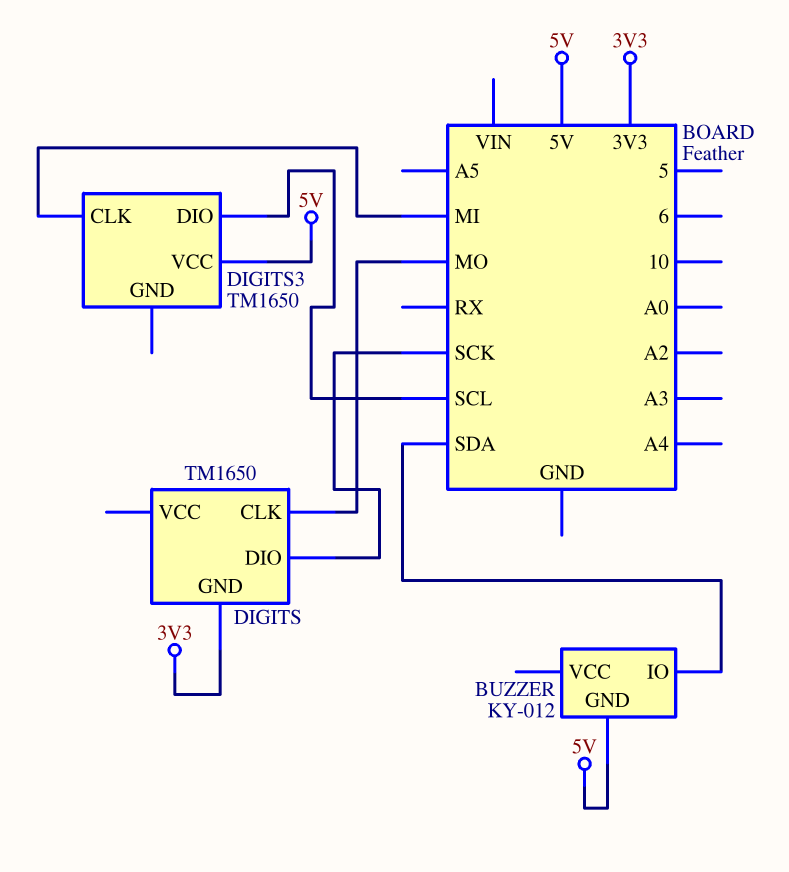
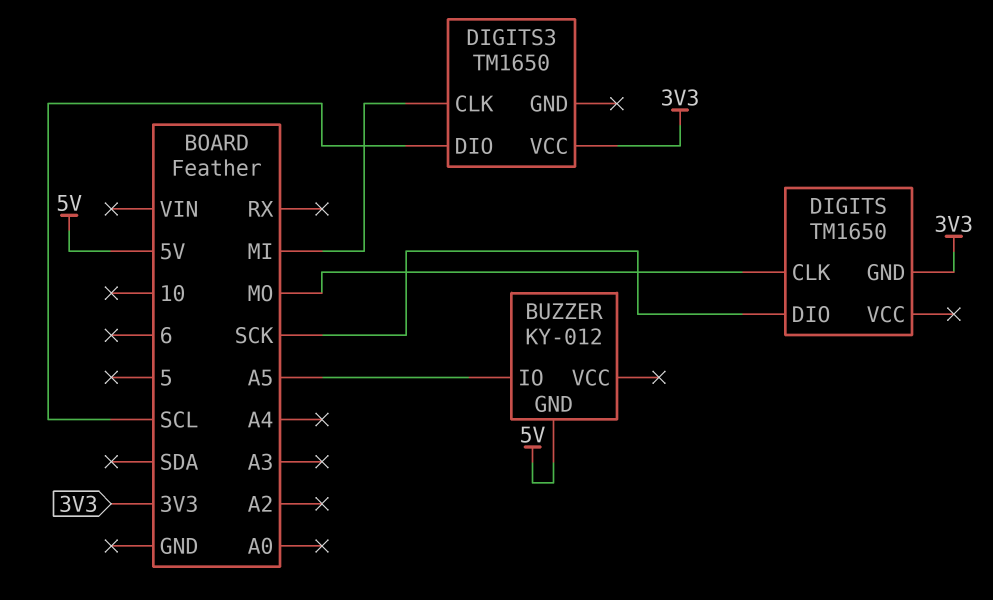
BUZZER pin IO: SDA -> A5
DIGITS3 pin VCC: 5V -> 3V3

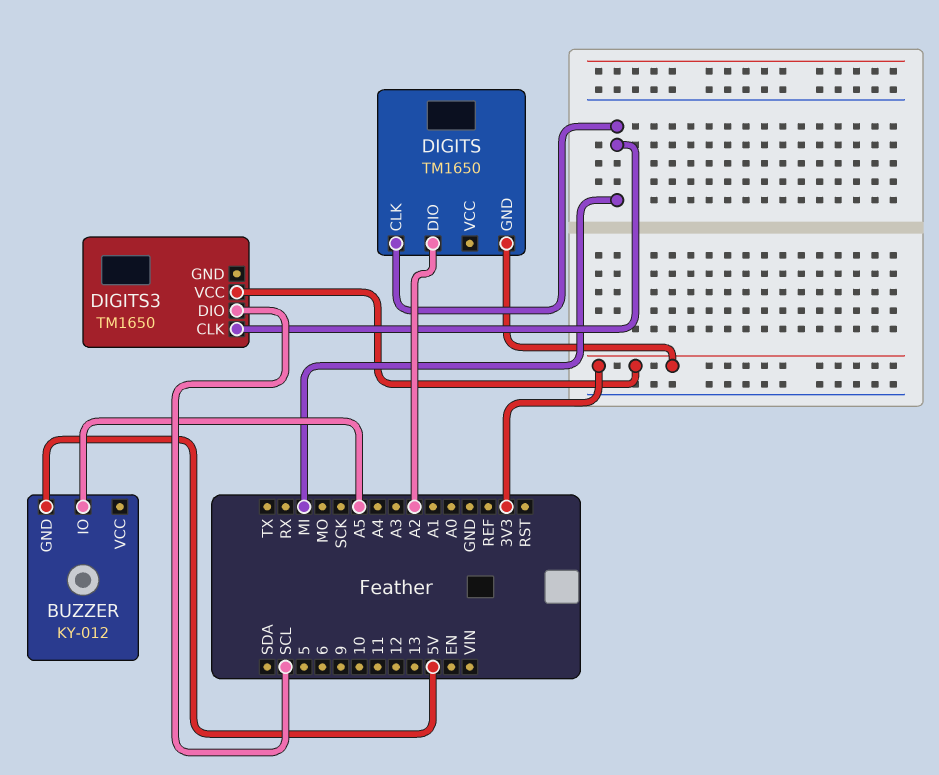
DIGITS pin CLK: MO -> MI
DIGITS pin DIO: SCK -> A2

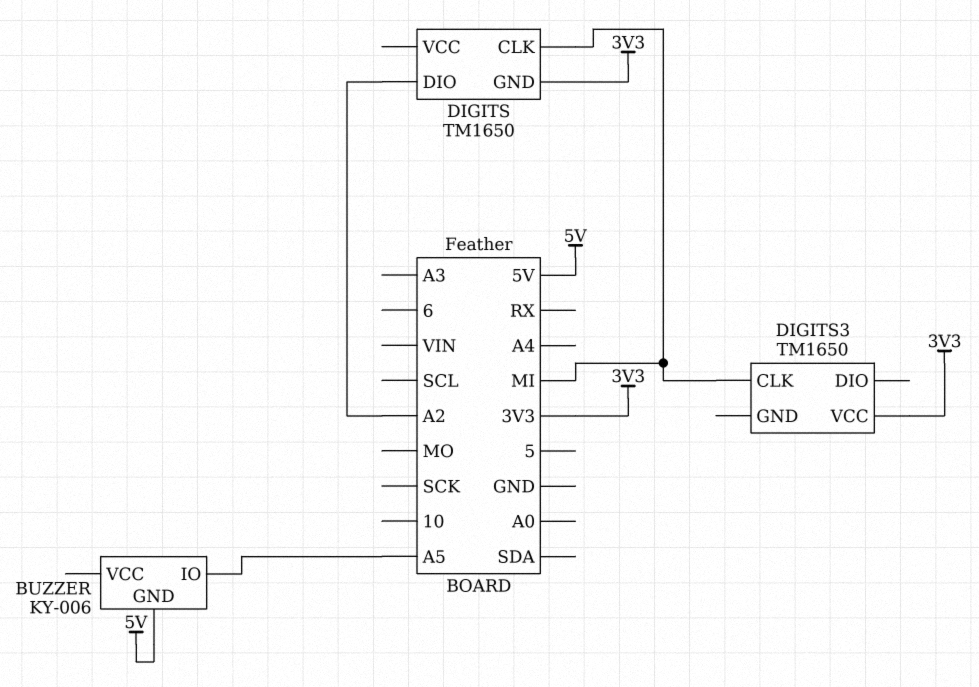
BUZZER: KY-012 -> KY-006
DIGITS3 pin DIO: SCL -> none

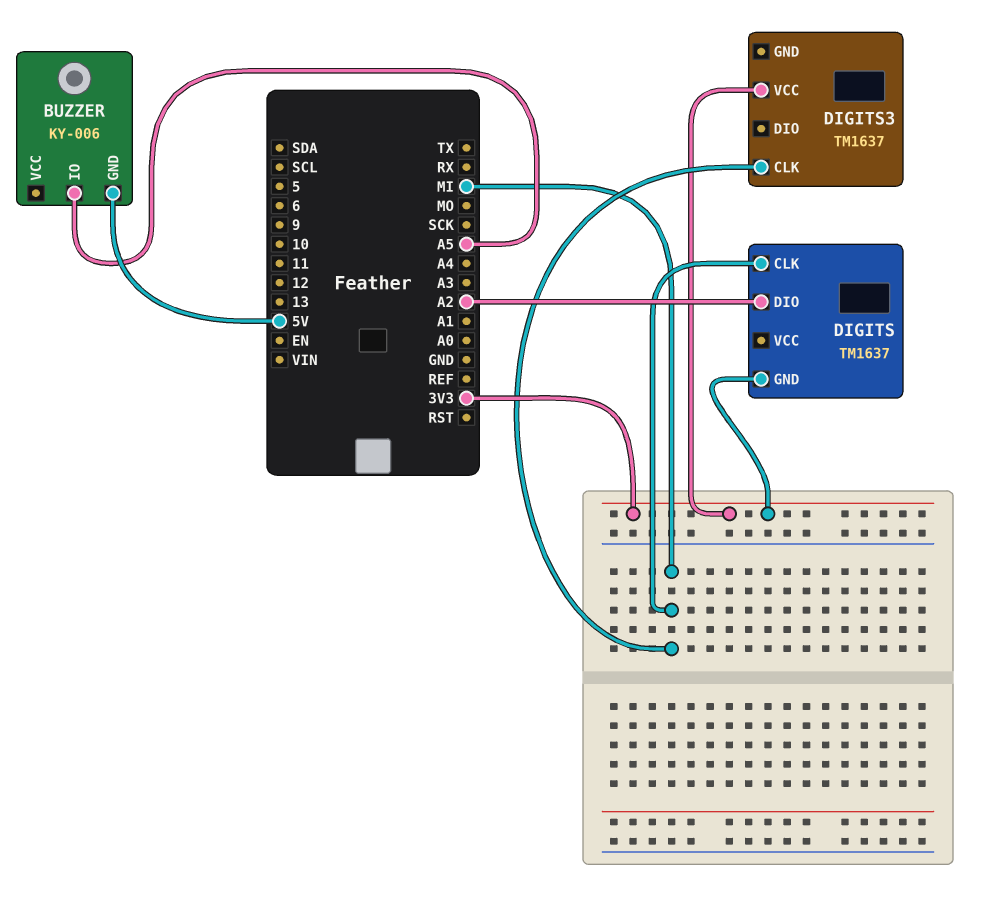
DIGITS: TM1650 -> TM1637
DIGITS3: TM1650 -> TM1637

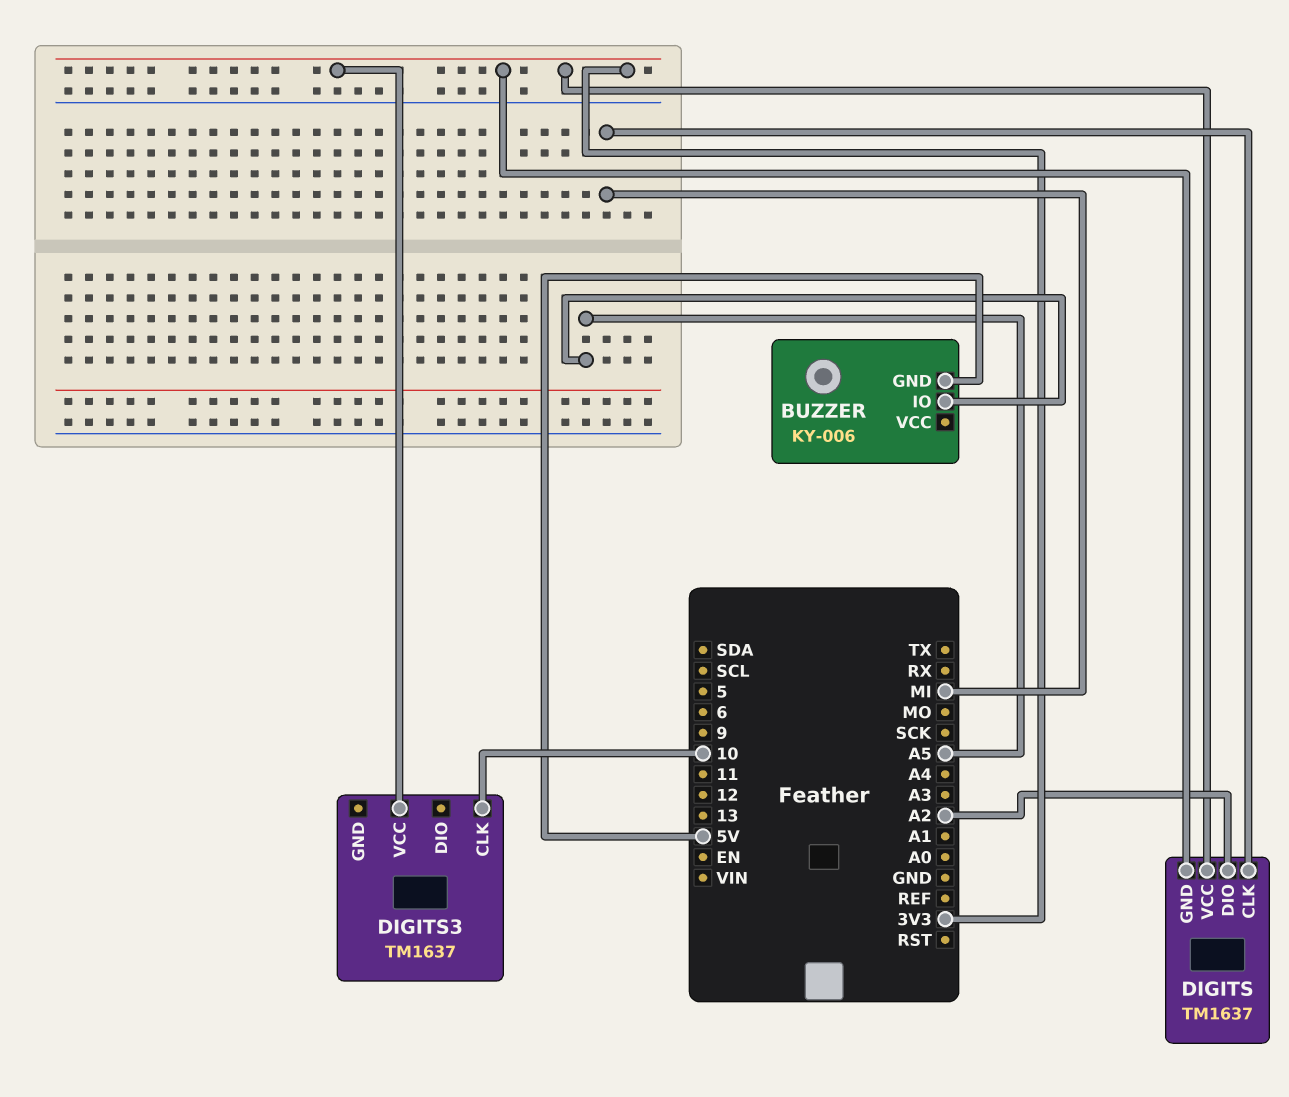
DIGITS pin VCC: none -> 3V3
DIGITS3 pin CLK: MI -> 10

